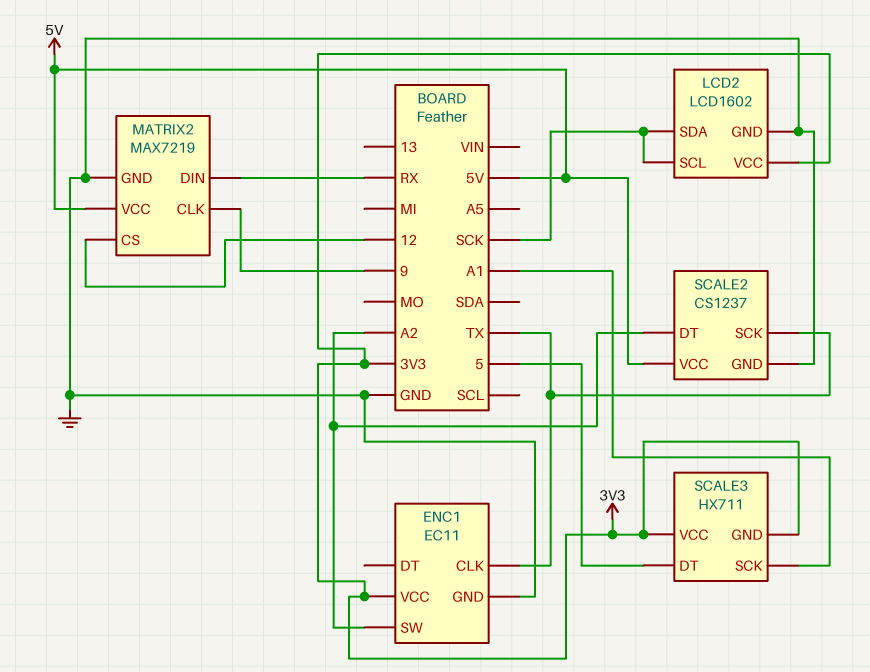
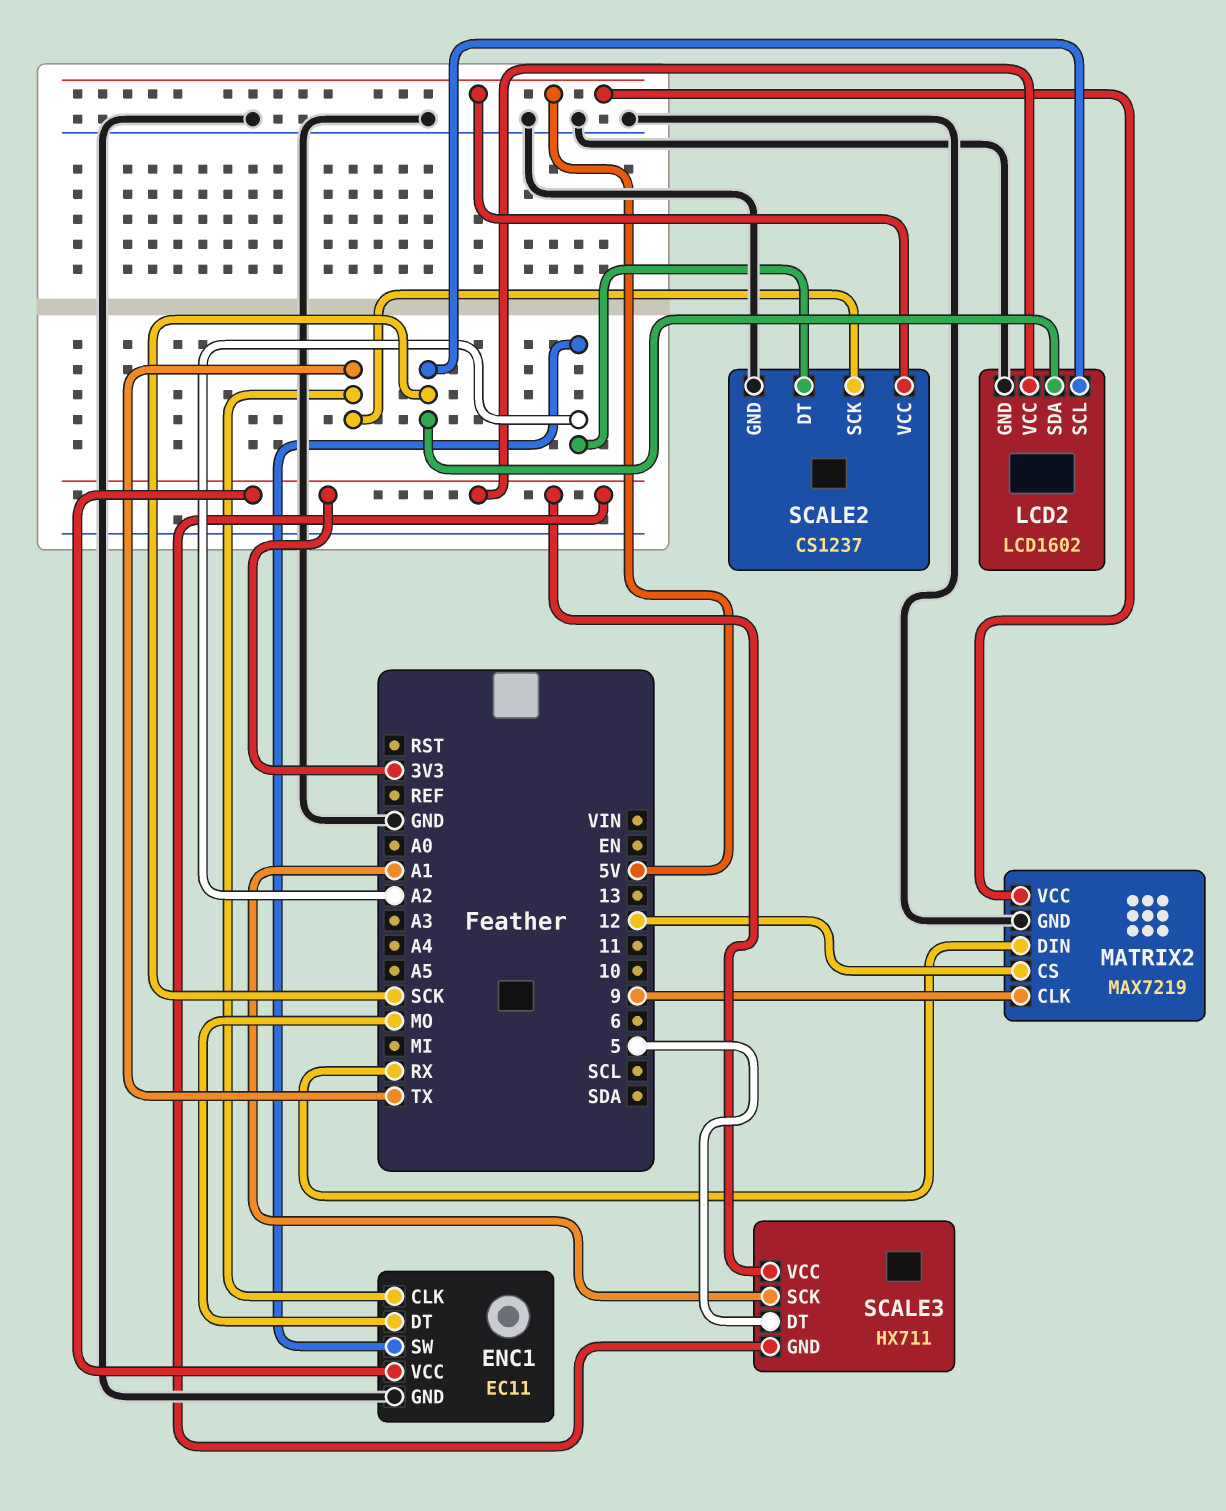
ENC1 pin DT: none -> MO

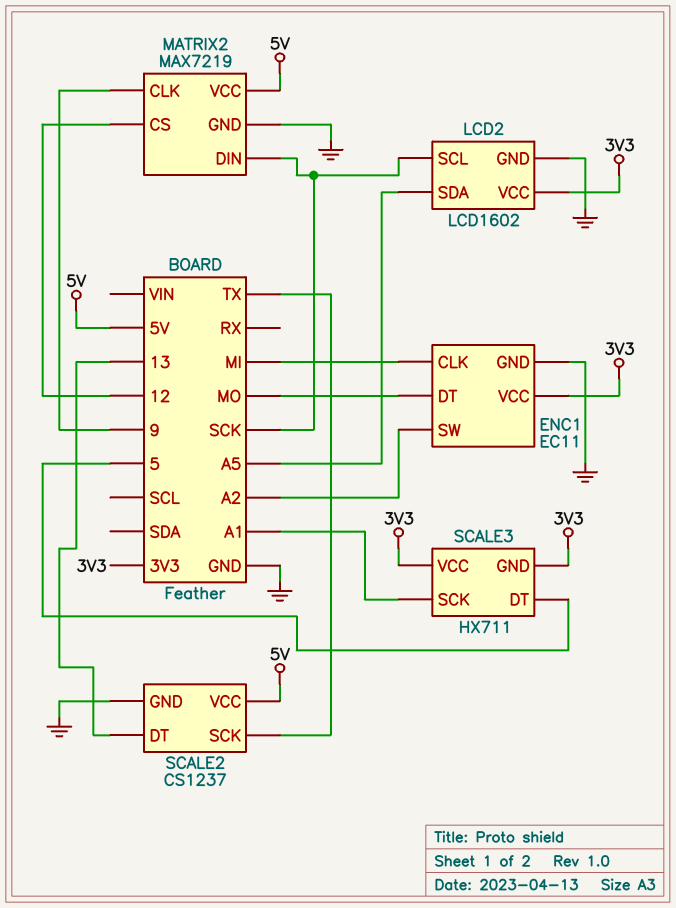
ENC1 pin CLK: TX -> MI
LCD2 pin SDA: SCK -> A5
MATRIX2 pin DIN: RX -> SCK
SCALE2 pin DT: A2 -> 13

